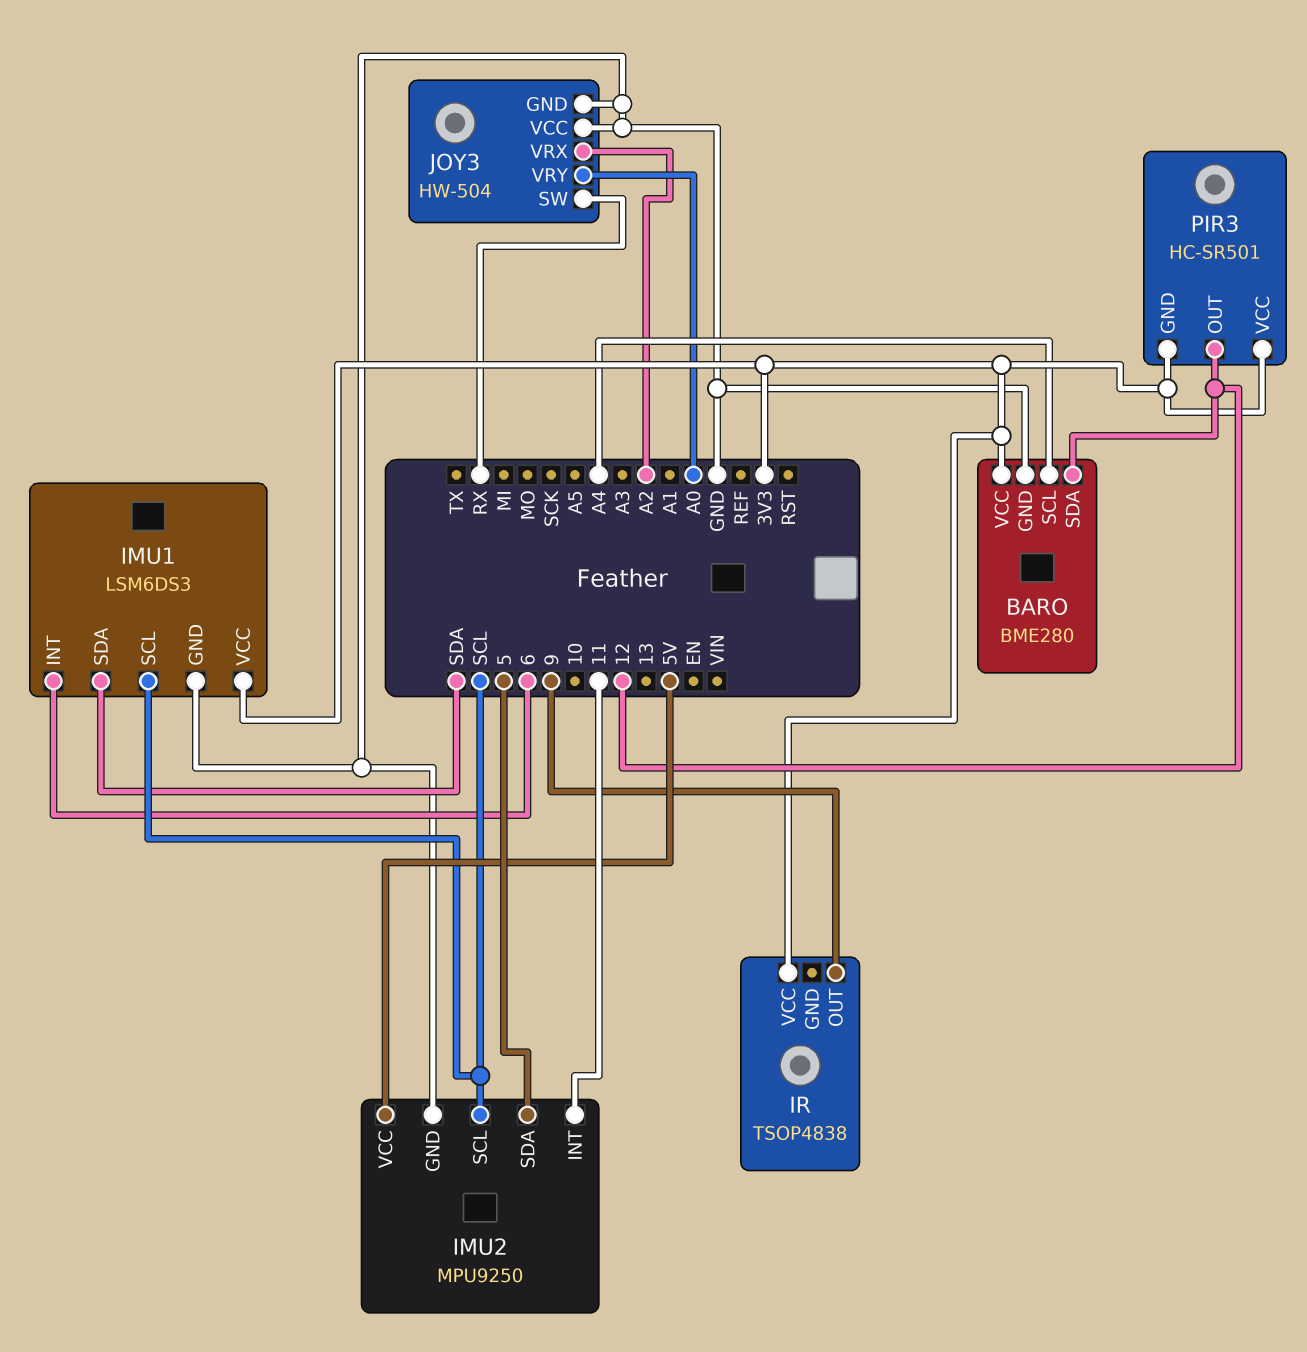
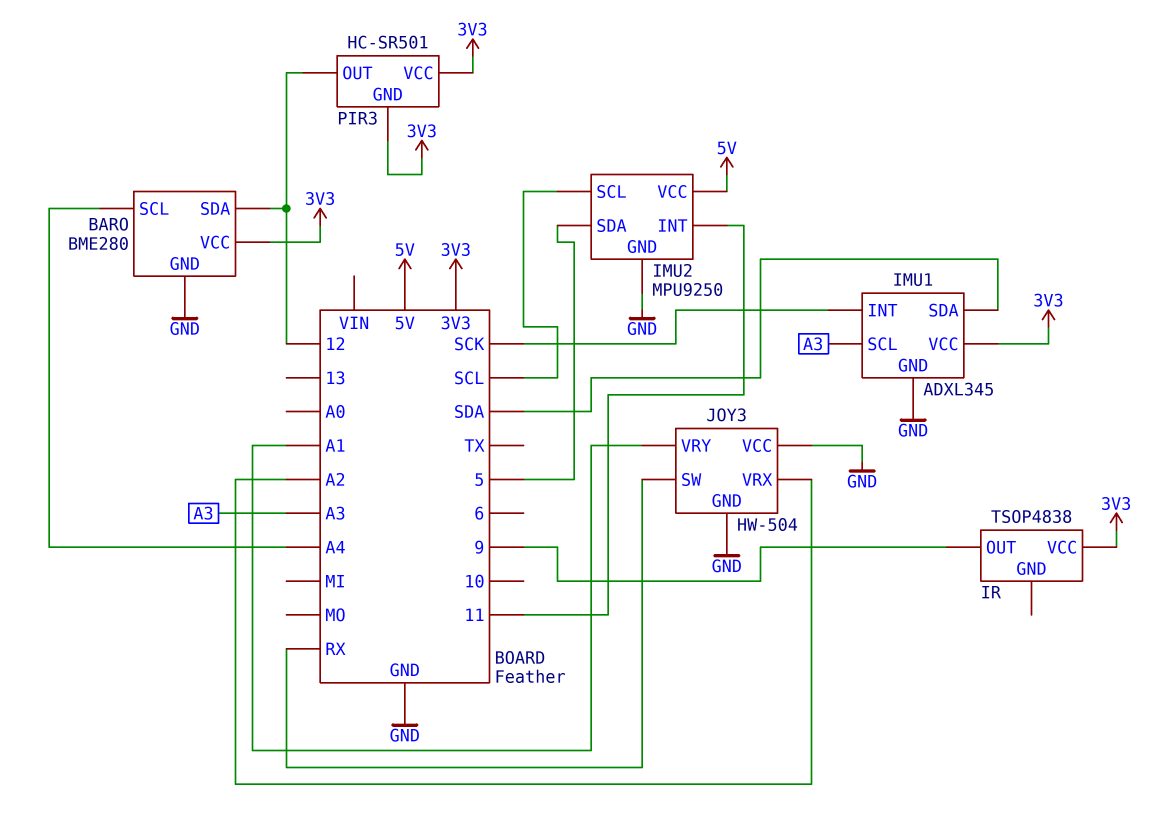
IMU1: LSM6DS3 -> ADXL345
IMU1 pin INT: 6 -> SCK
IMU1 pin SCL: SCL -> A3
JOY3 pin VRY: A0 -> A1

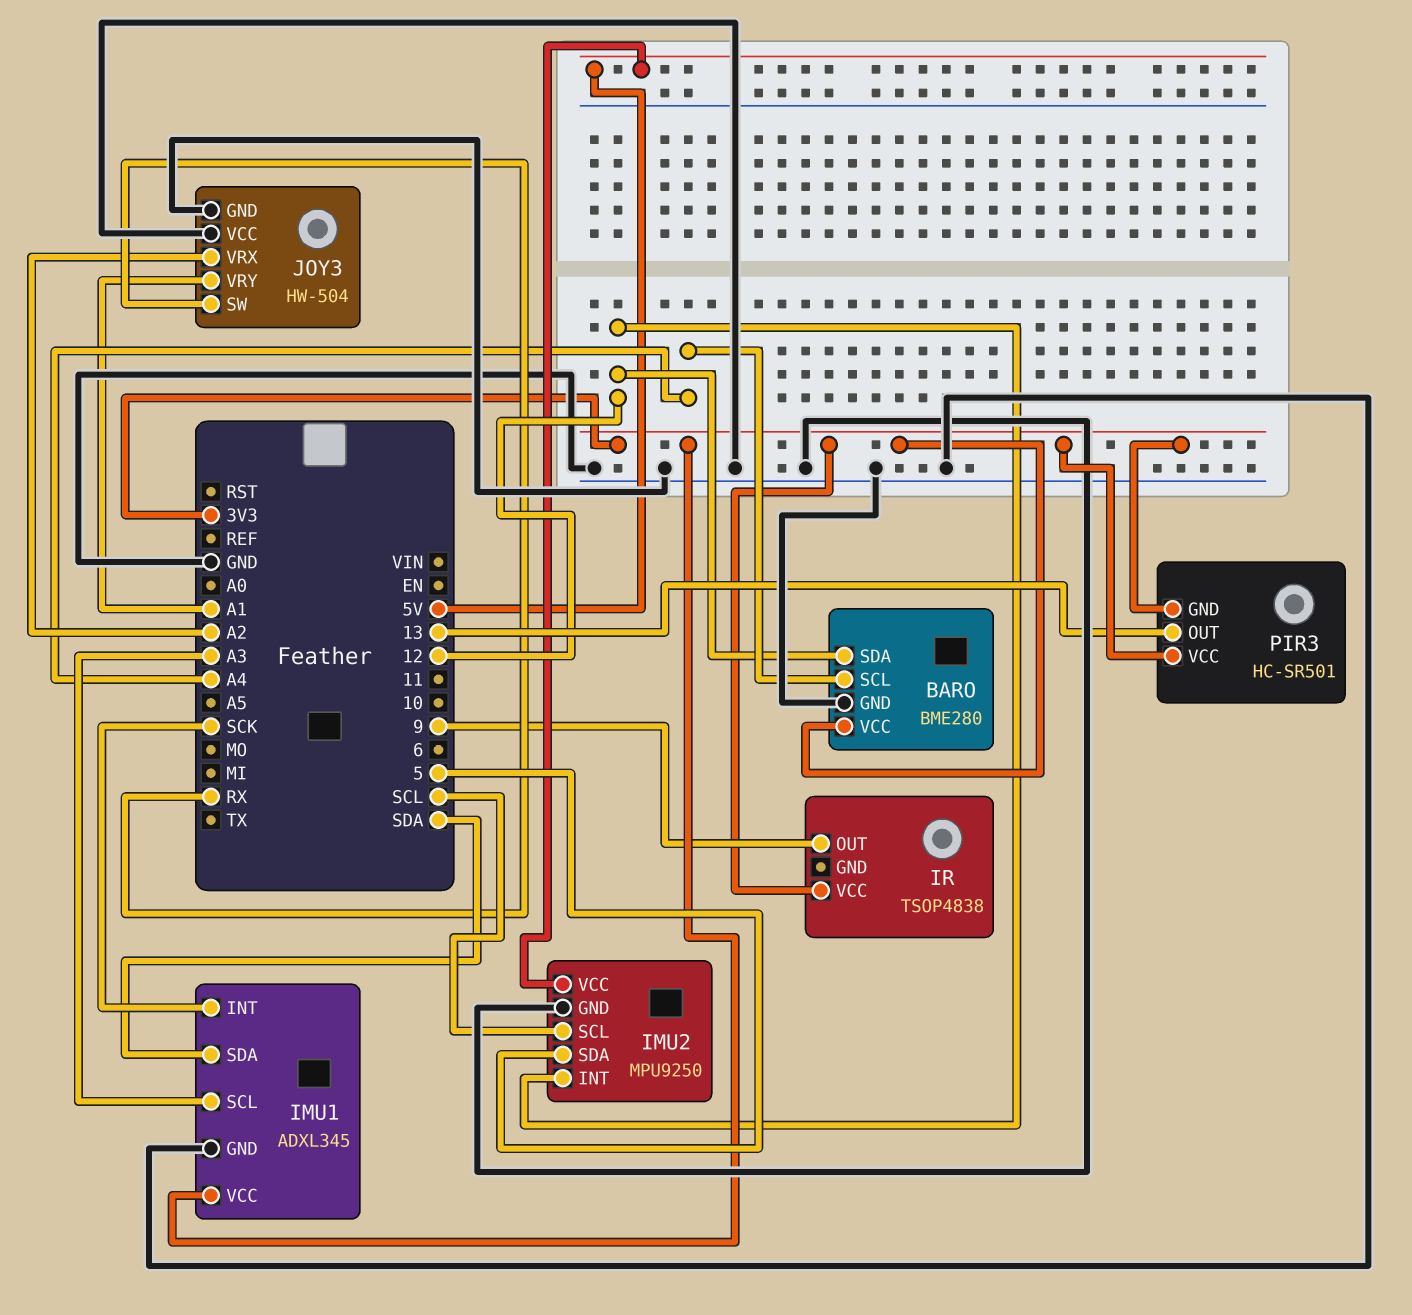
IMU2 pin INT: 11 -> 12
PIR3 pin OUT: 12 -> 13

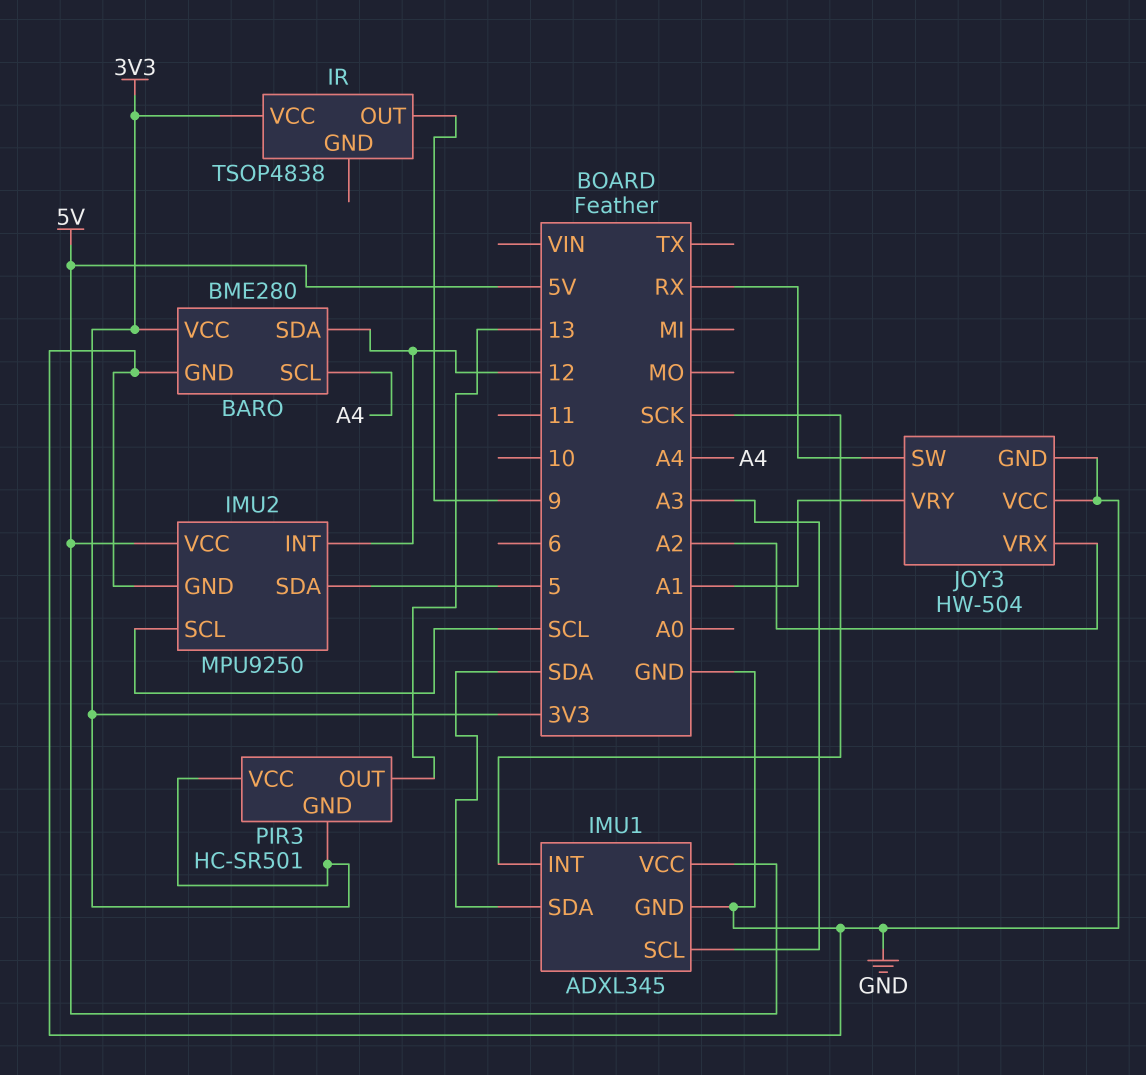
IMU1 pin VCC: 3V3 -> 5V

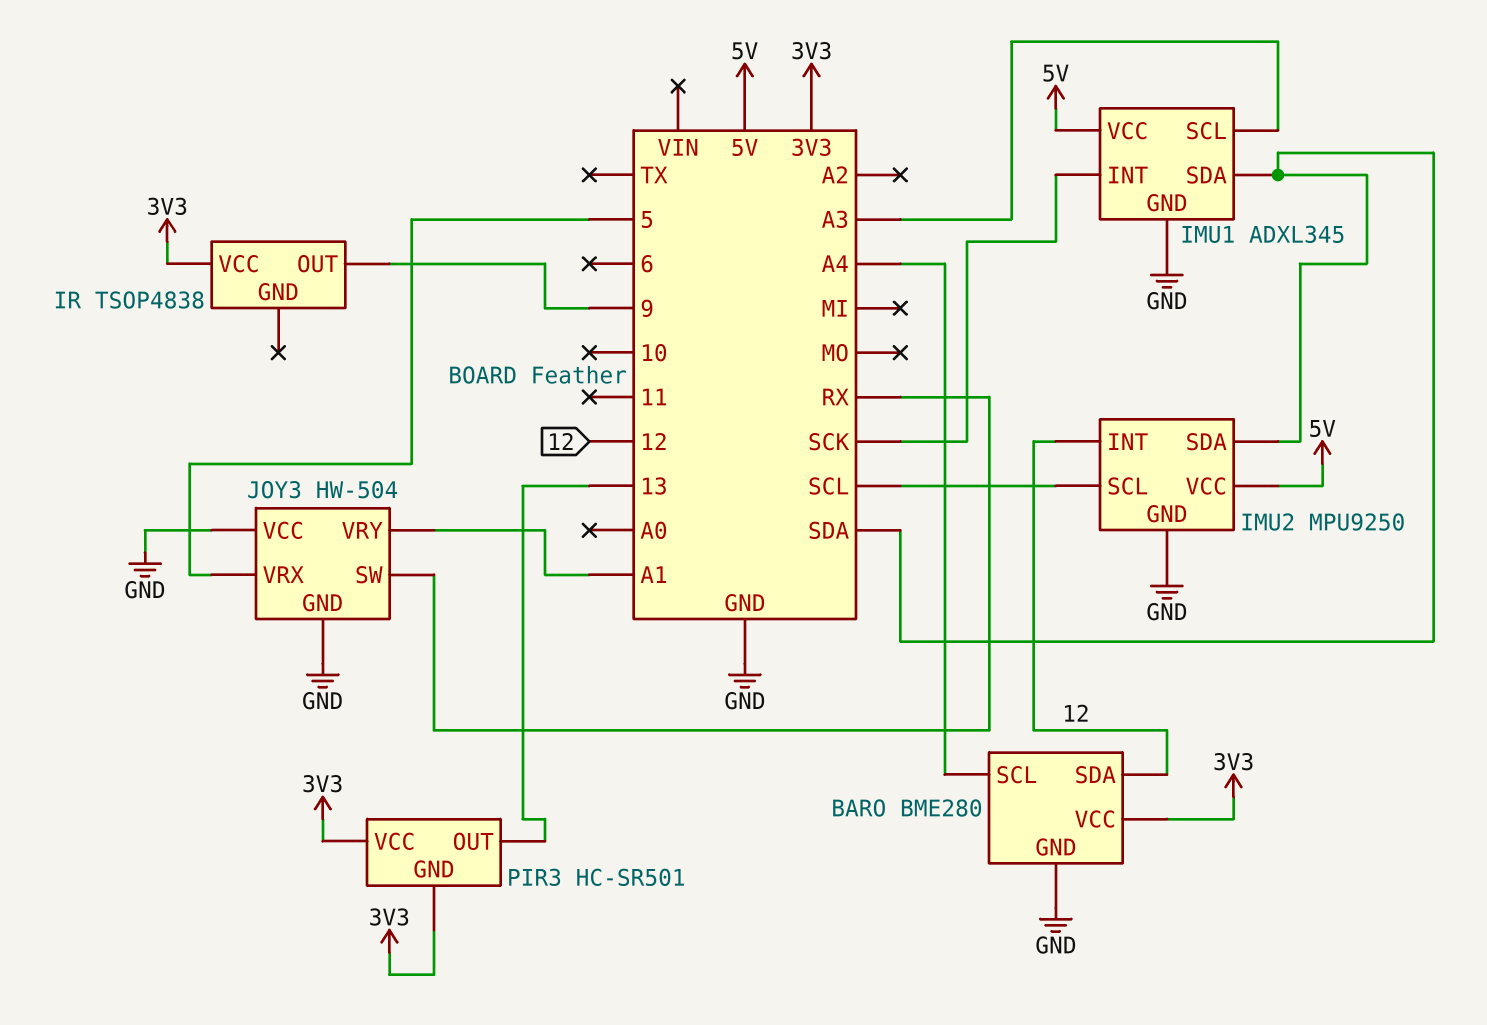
IMU2 pin SDA: 5 -> SDA
JOY3 pin VRX: A2 -> 5

